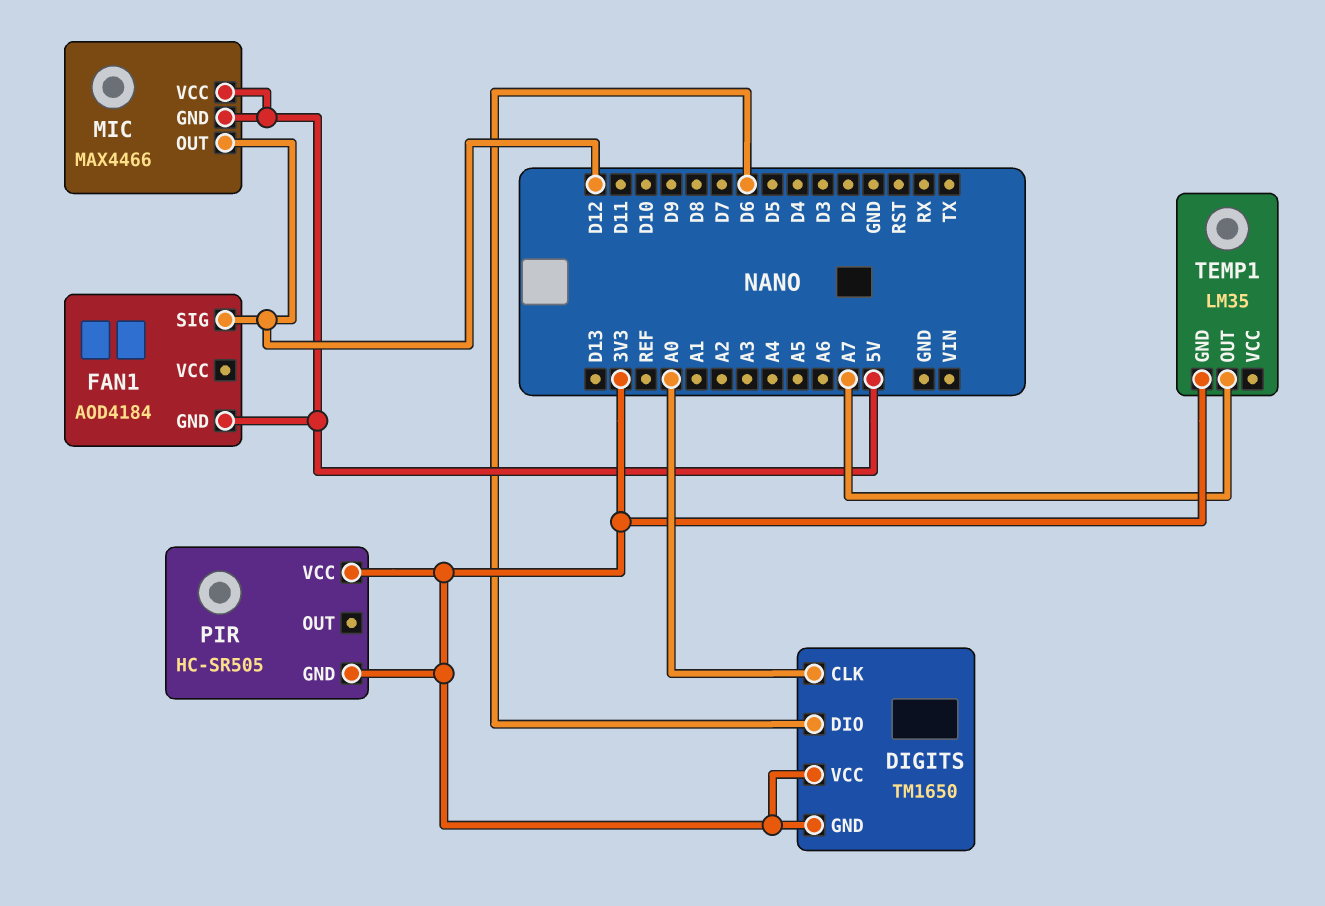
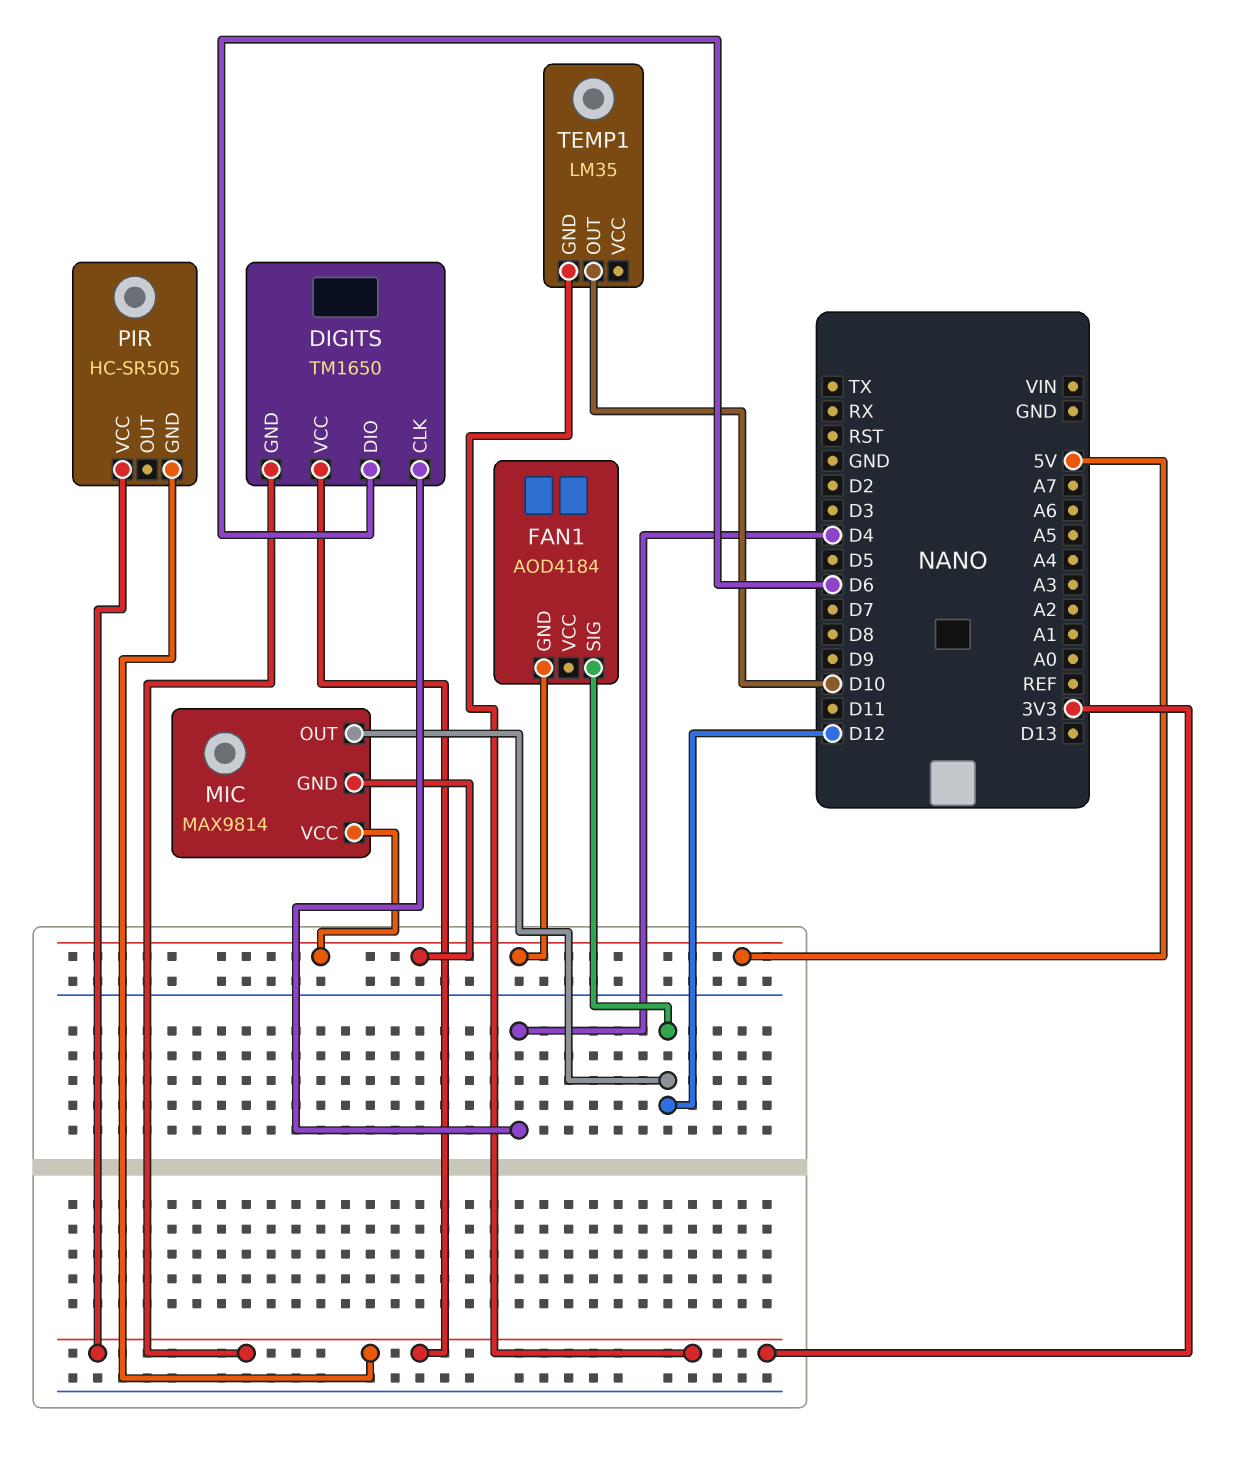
DIGITS pin CLK: A0 -> D4
MIC: MAX4466 -> MAX9814
TEMP1 pin OUT: A7 -> D10

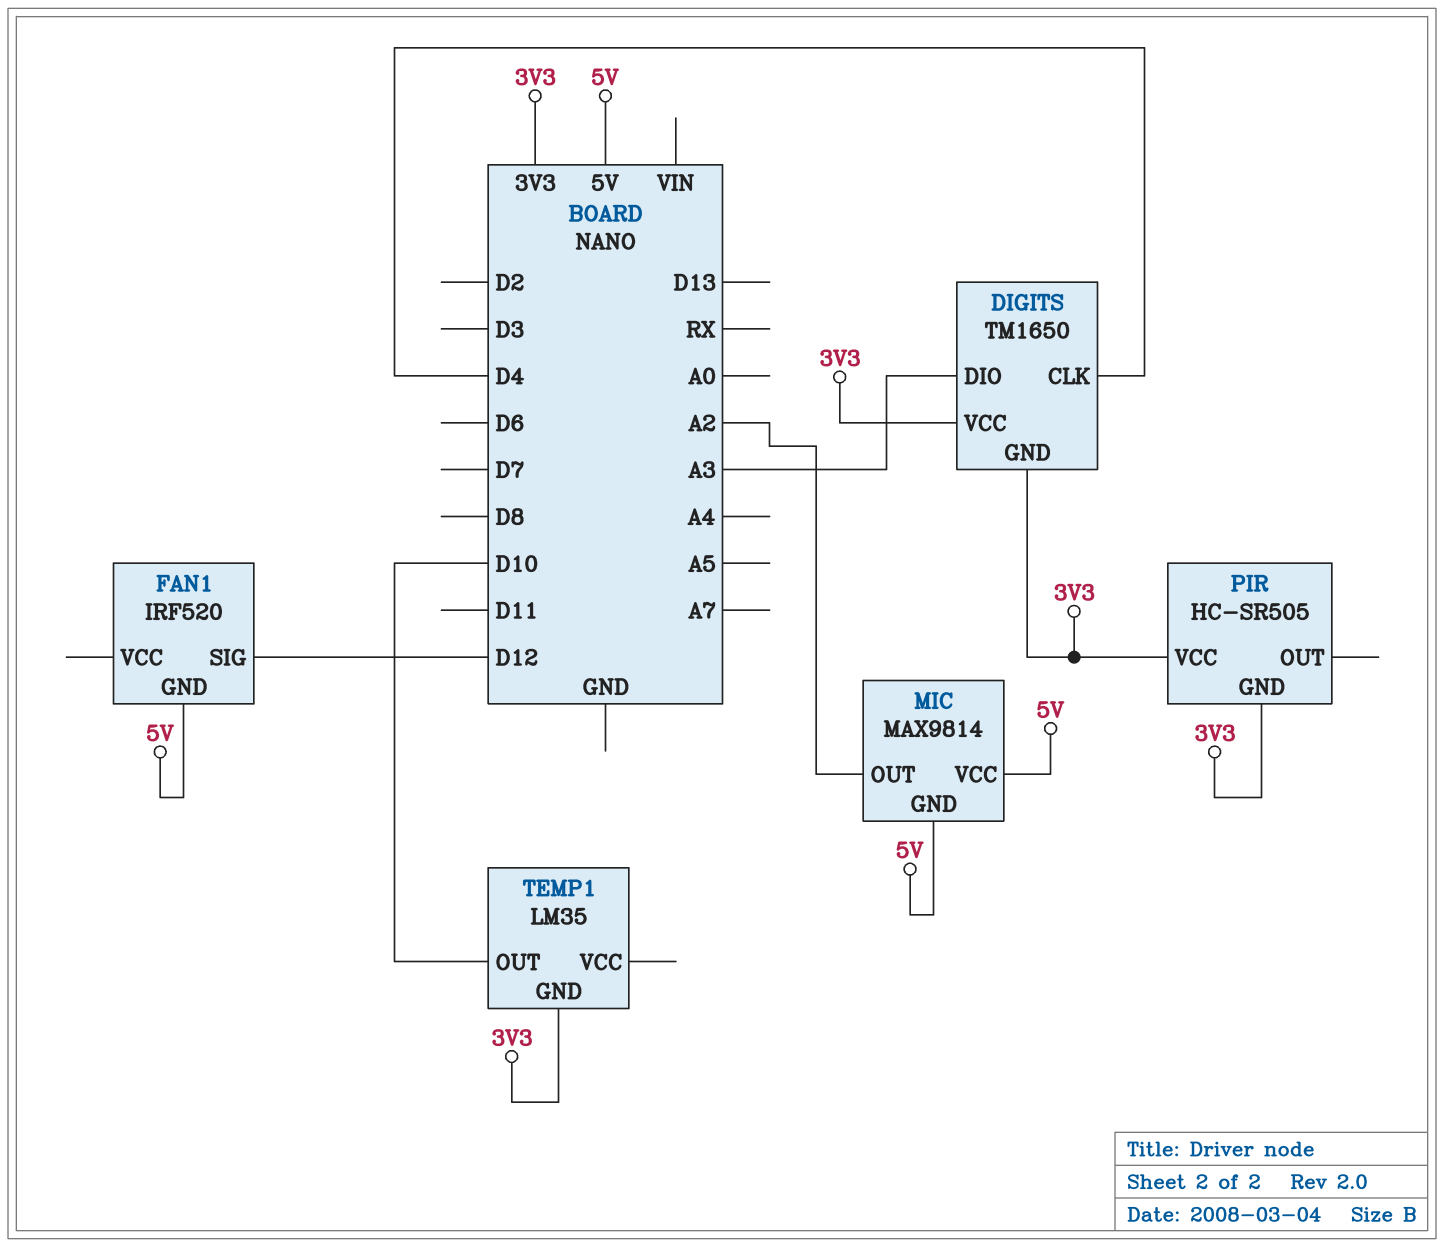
DIGITS pin DIO: D6 -> A3
FAN1: AOD4184 -> IRF520
MIC pin OUT: D12 -> A2

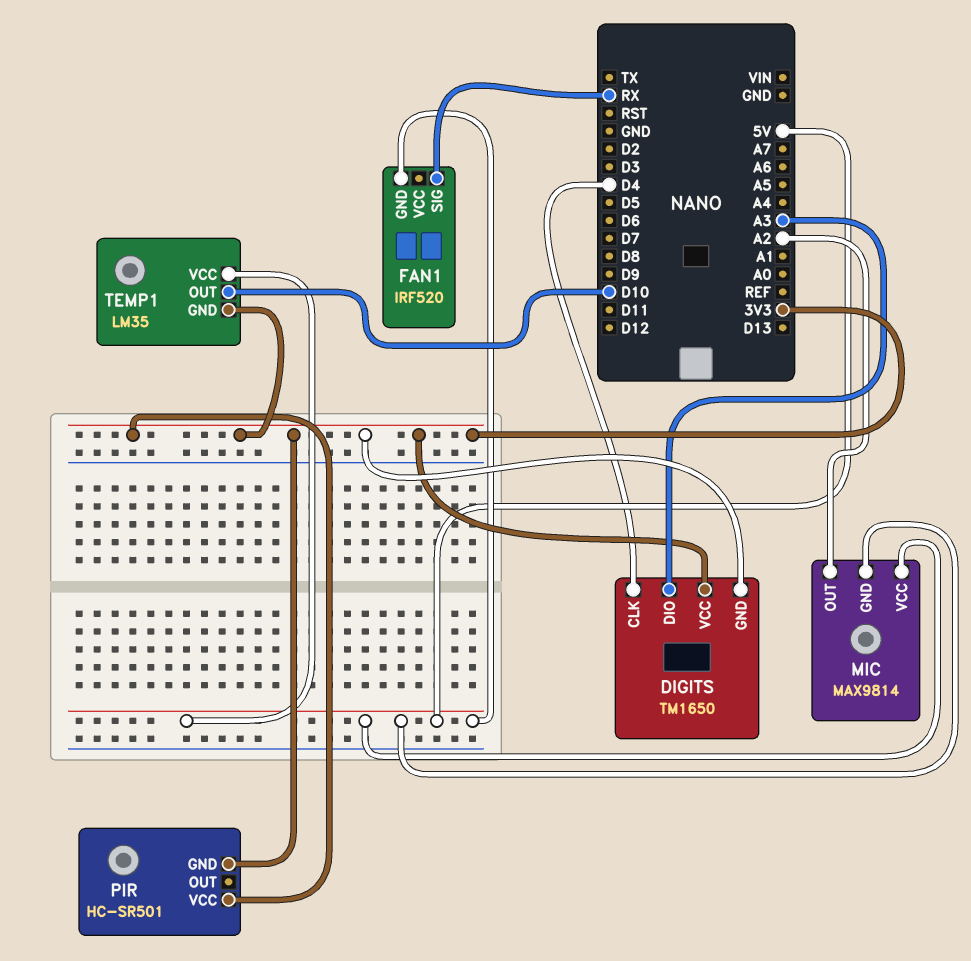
FAN1 pin SIG: D12 -> RX
PIR: HC-SR505 -> HC-SR501
TEMP1 pin VCC: none -> 5V

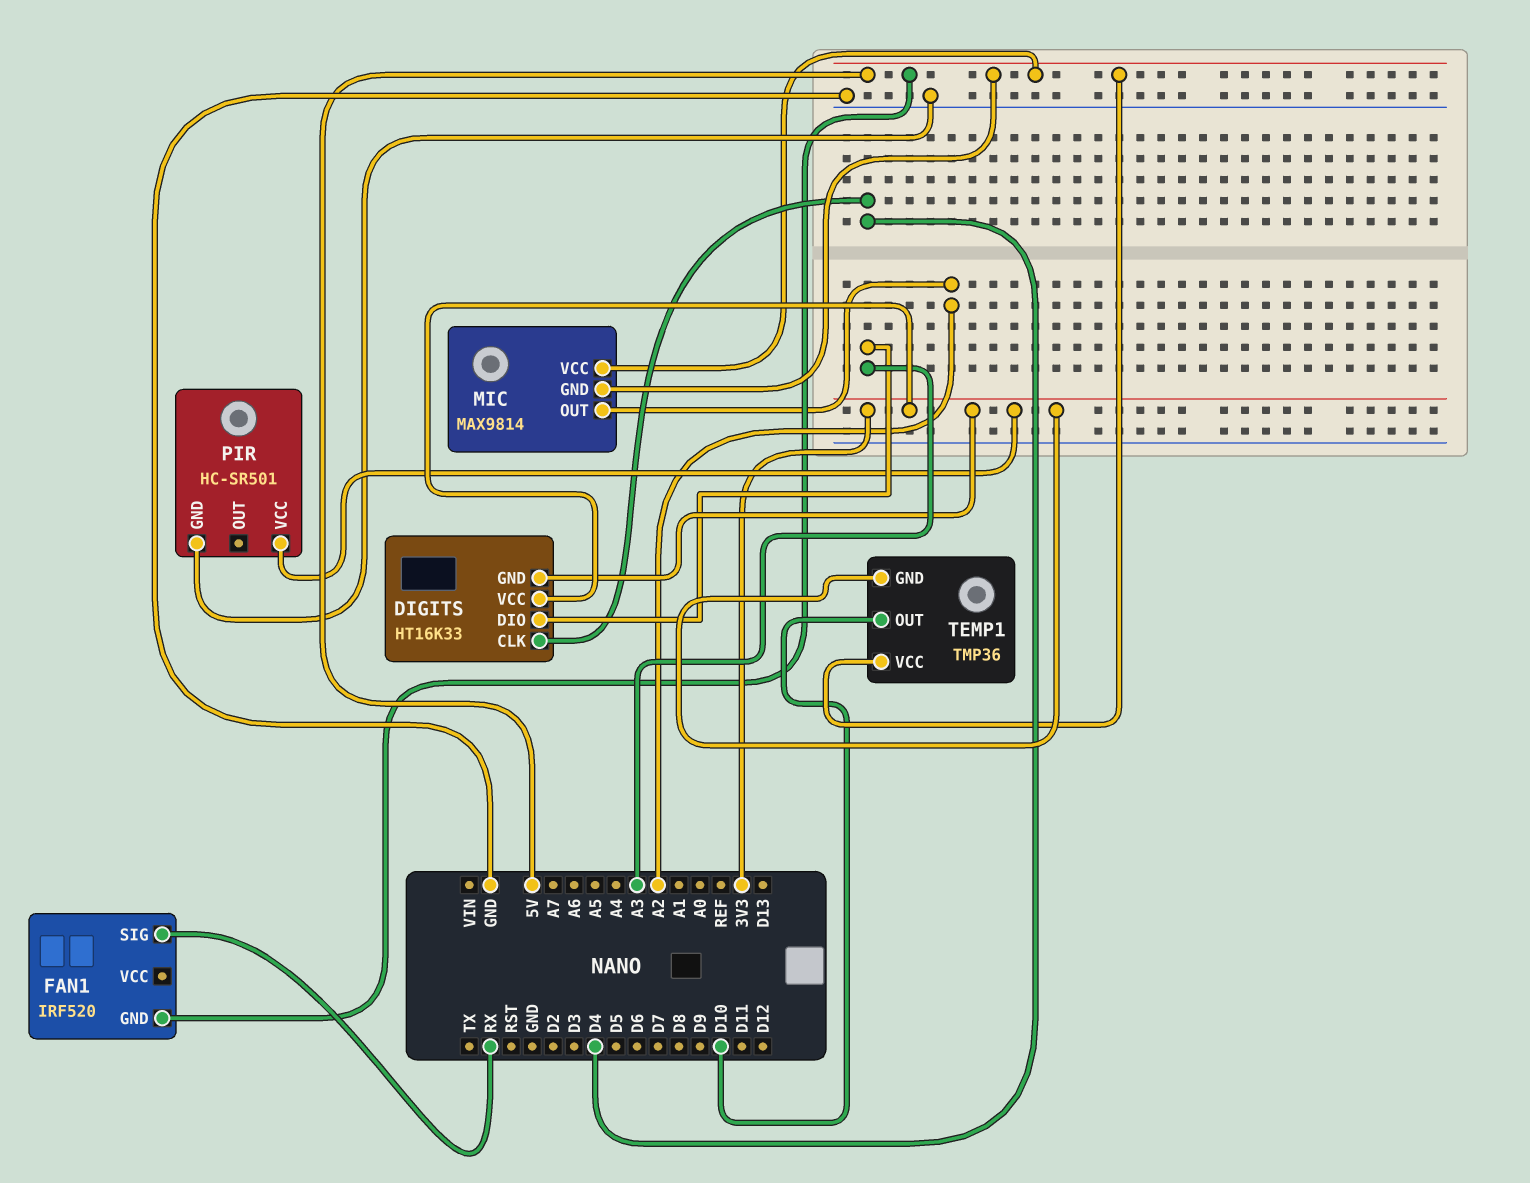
DIGITS: TM1650 -> HT16K33
PIR pin GND: 3V3 -> GND
TEMP1: LM35 -> TMP36

